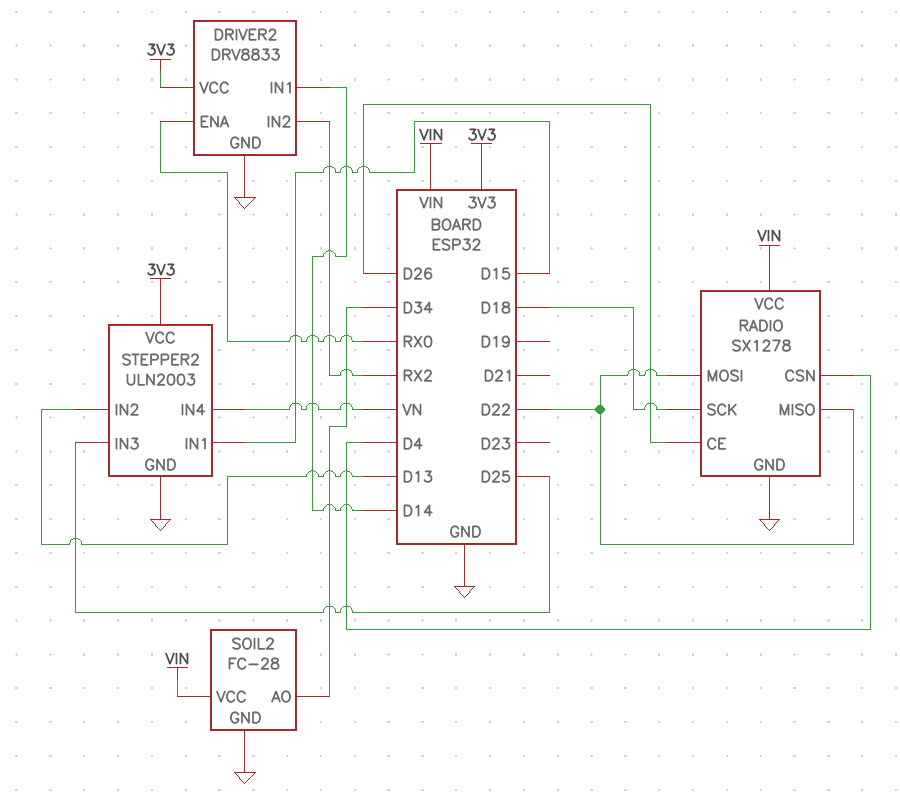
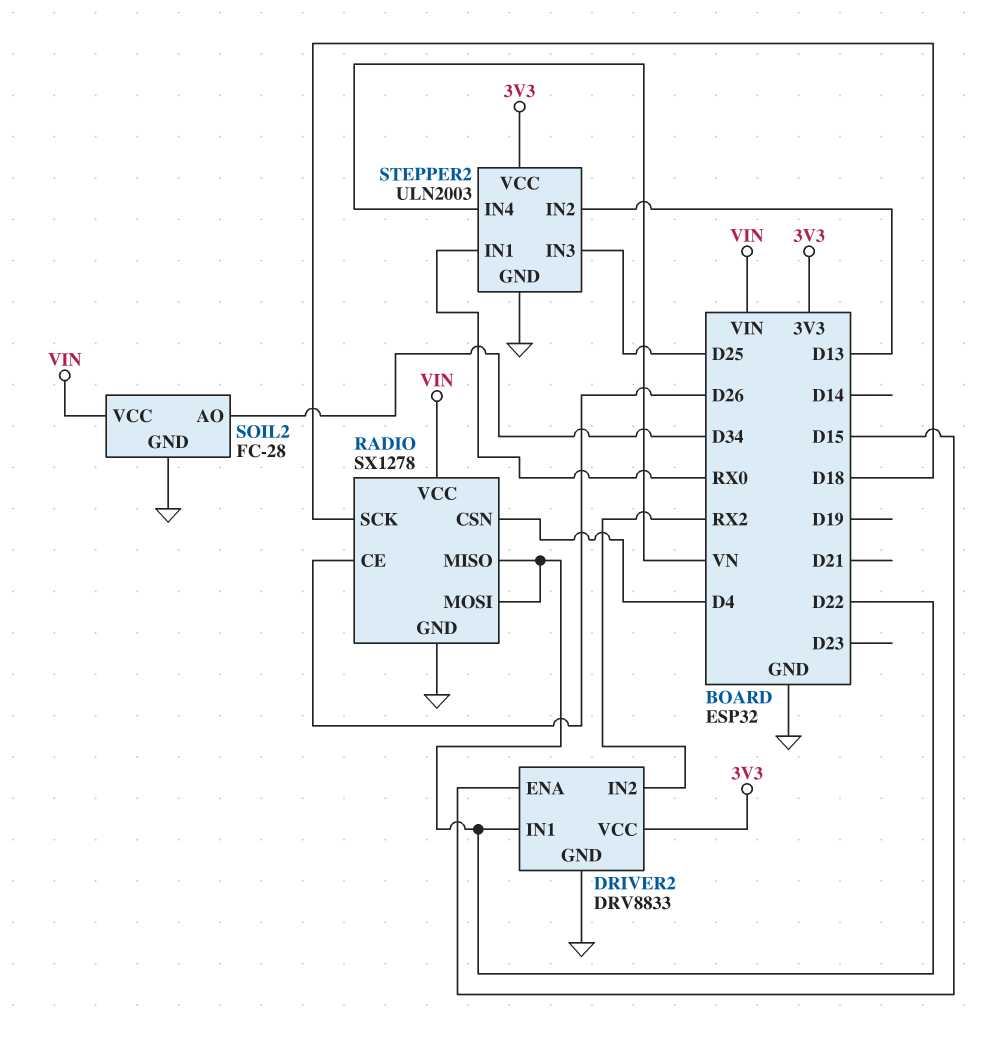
DRIVER2 pin ENA: RX0 -> D15
DRIVER2 pin IN1: D14 -> D22
STEPPER2 pin IN1: D15 -> RX0

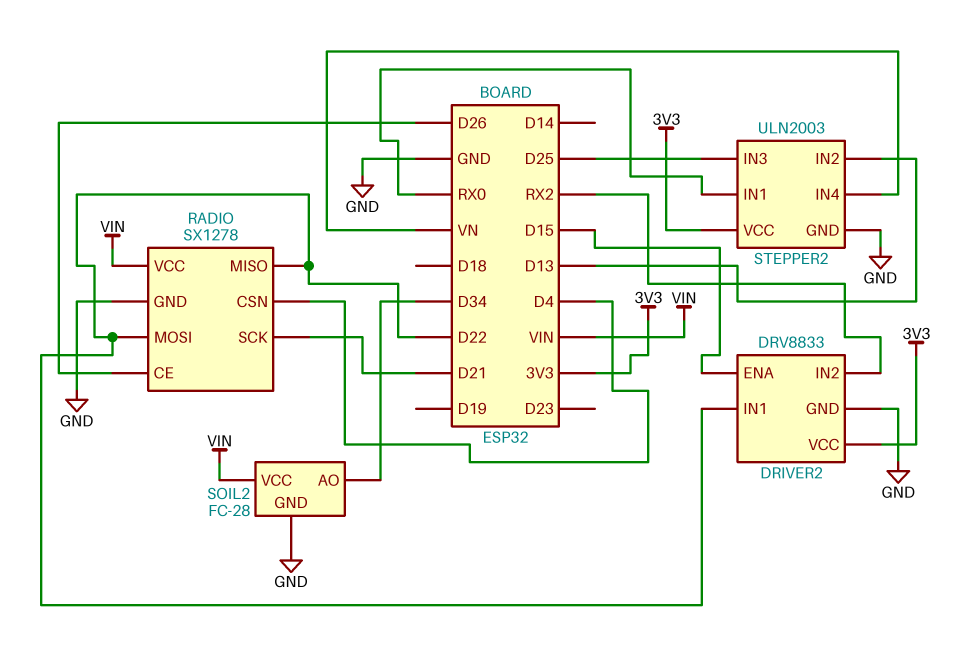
RADIO pin SCK: D18 -> D21

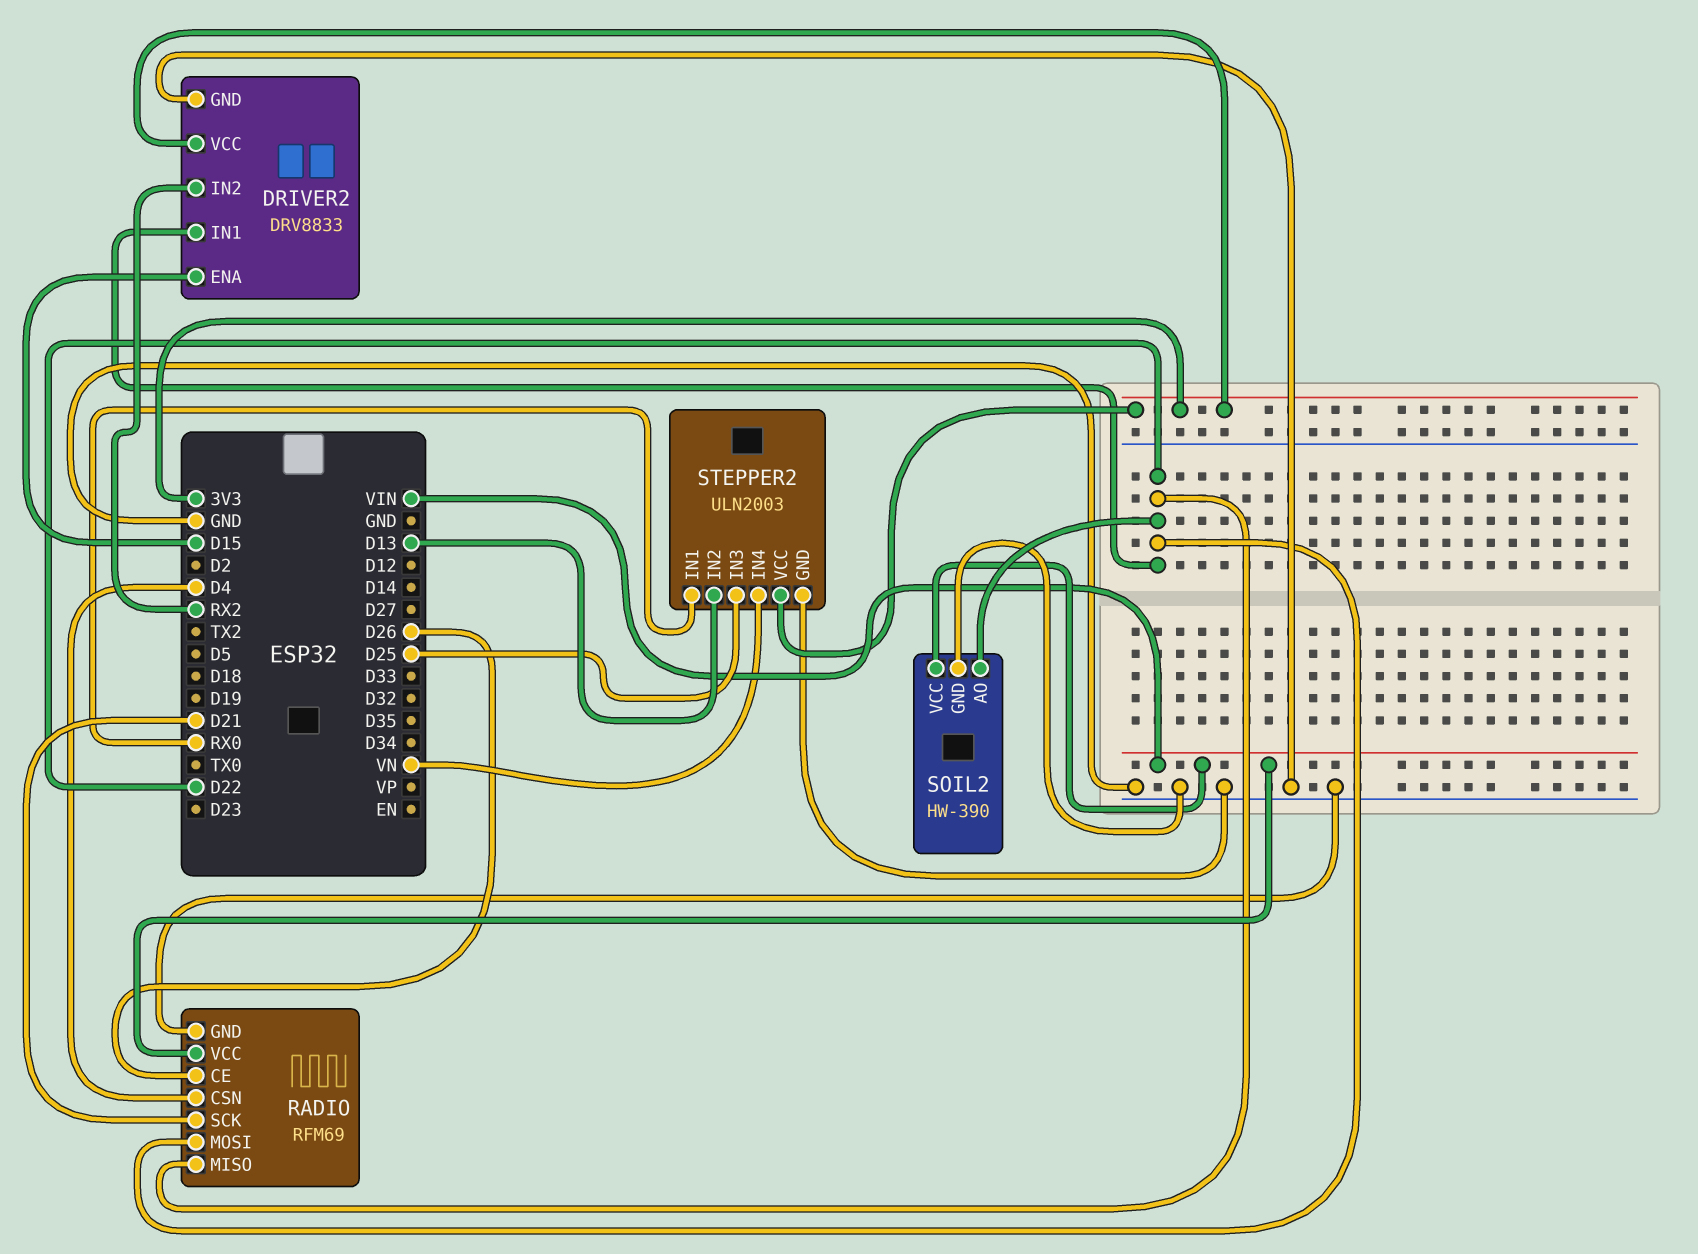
RADIO: SX1278 -> RFM69
SOIL2: FC-28 -> HW-390
SOIL2 pin AO: D34 -> D22

